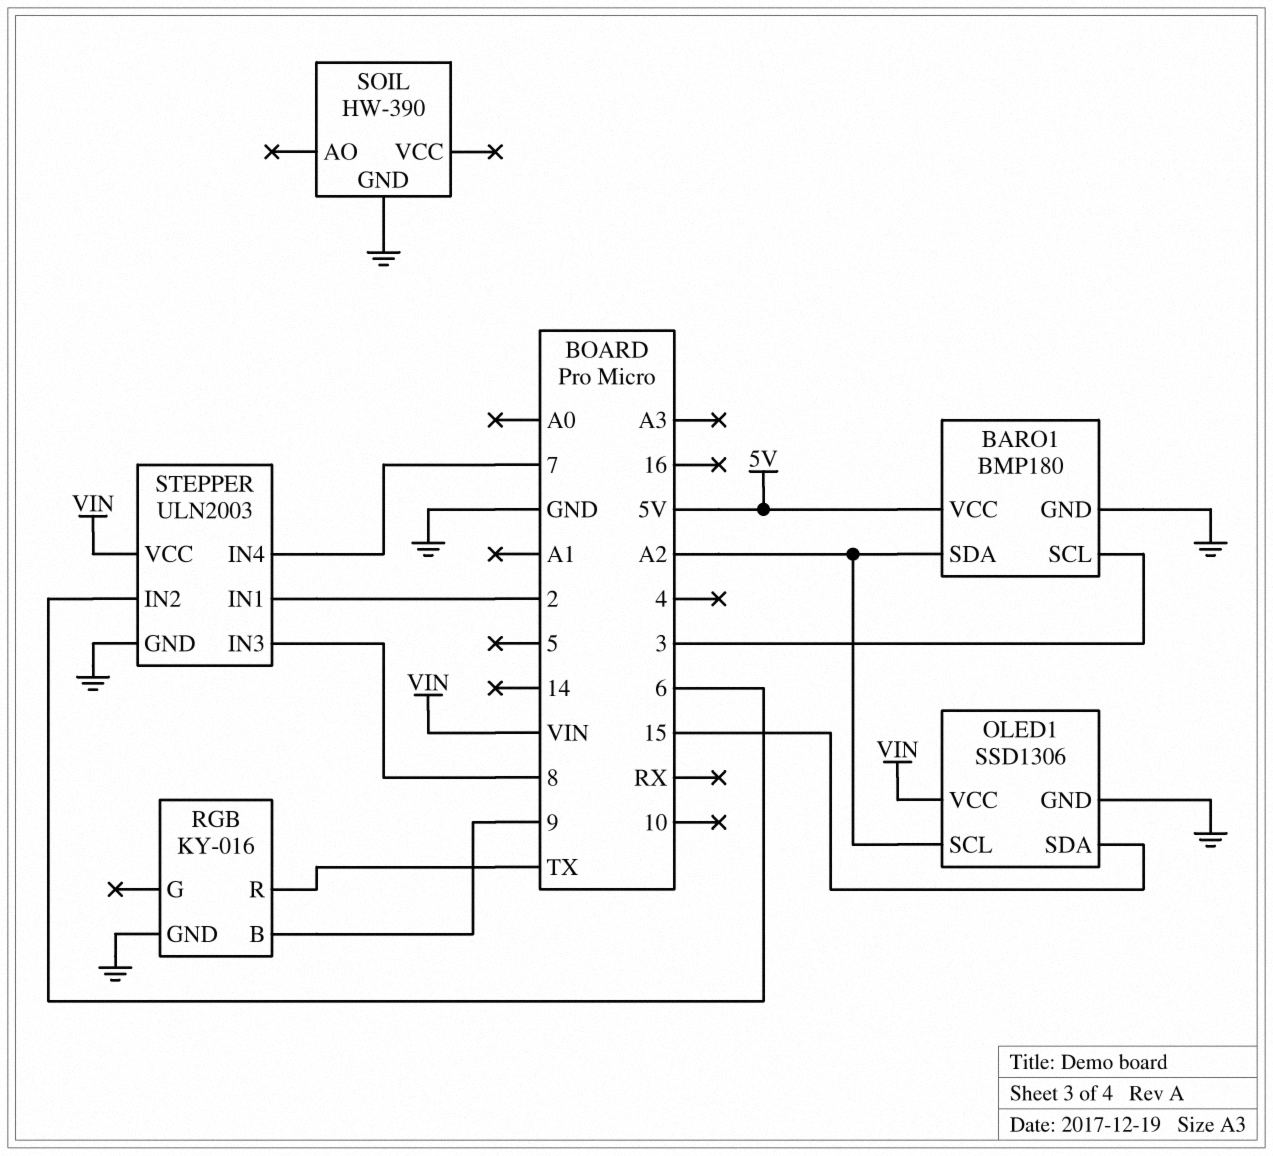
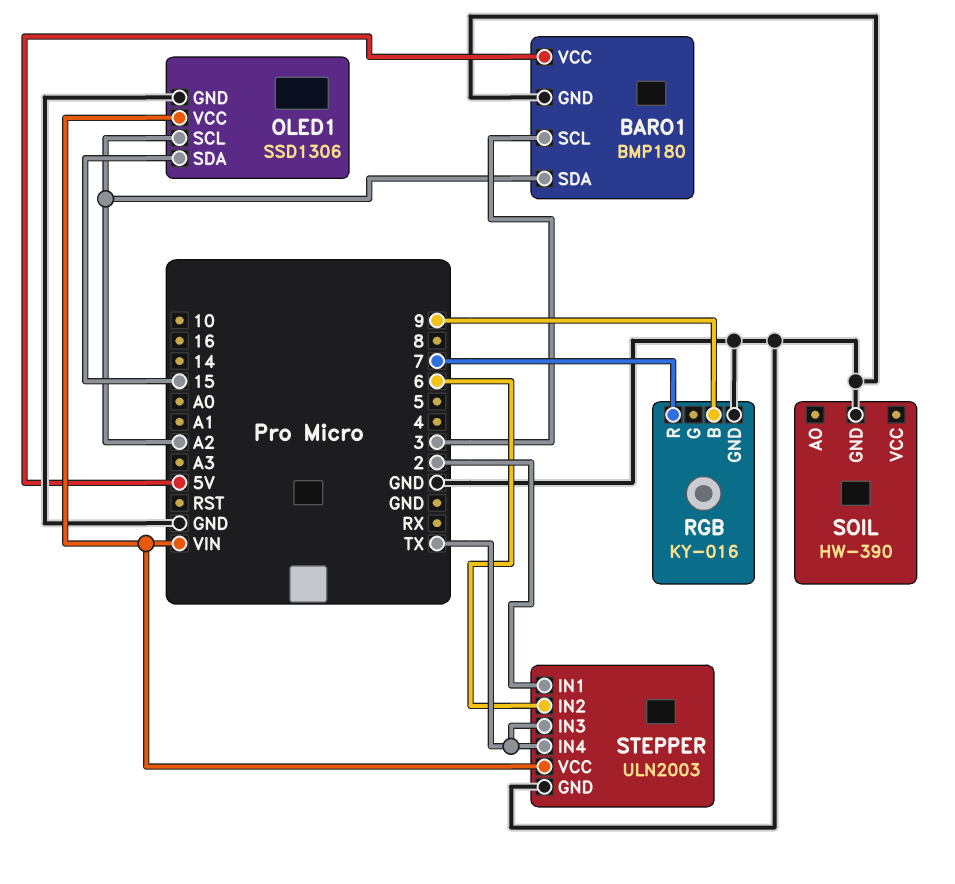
RGB pin R: TX -> 7
STEPPER pin IN3: 8 -> TX
STEPPER pin IN4: 7 -> TX

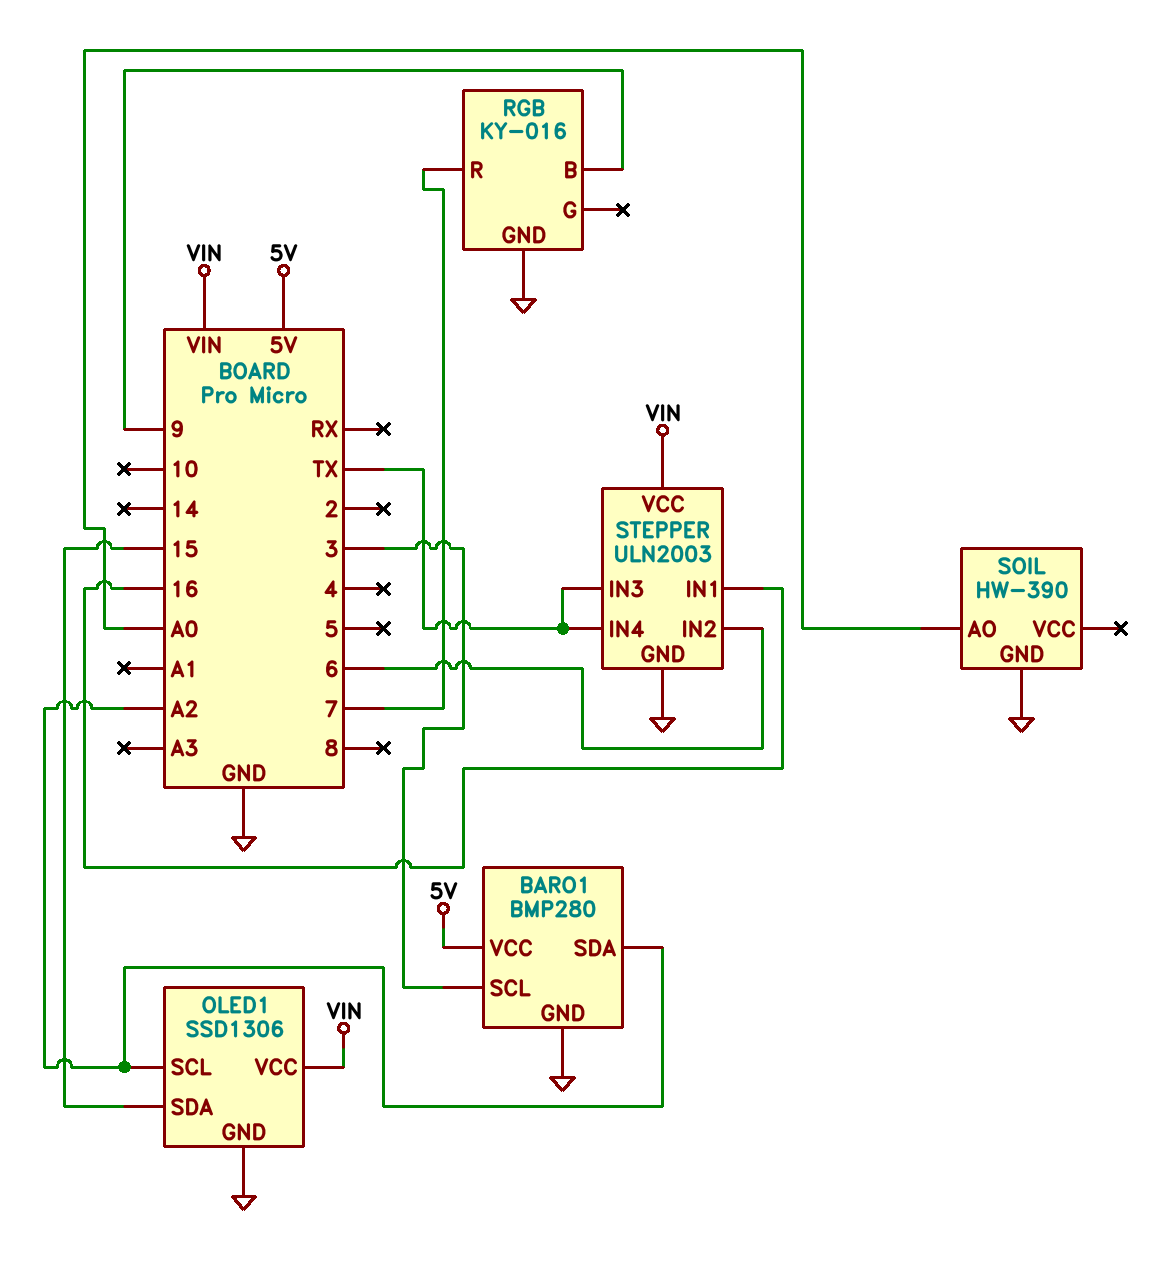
BARO1: BMP180 -> BMP280
SOIL pin AO: none -> A0
STEPPER pin IN1: 2 -> 16

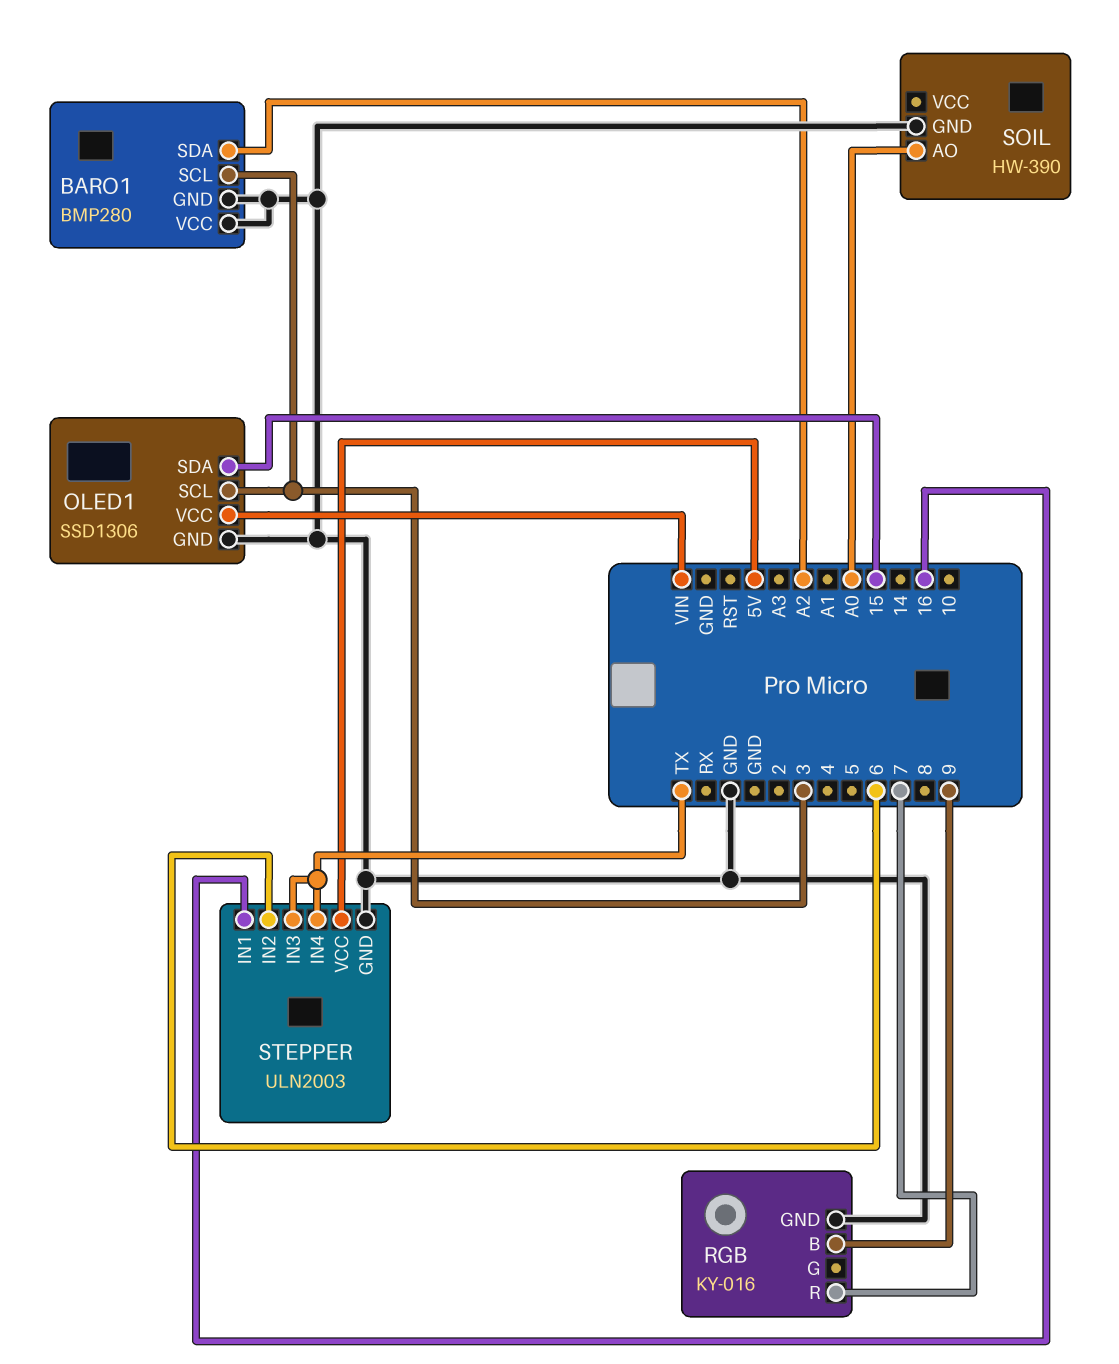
BARO1 pin VCC: 5V -> GND
OLED1 pin SCL: A2 -> 3
STEPPER pin VCC: VIN -> 5V

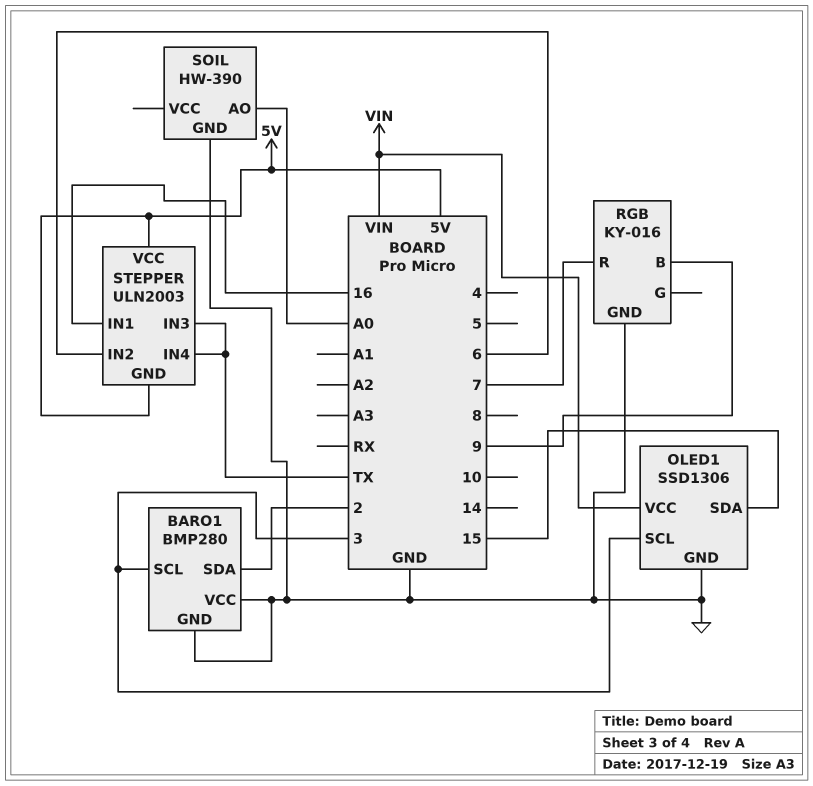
BARO1 pin SDA: A2 -> 2
STEPPER pin GND: GND -> 5V

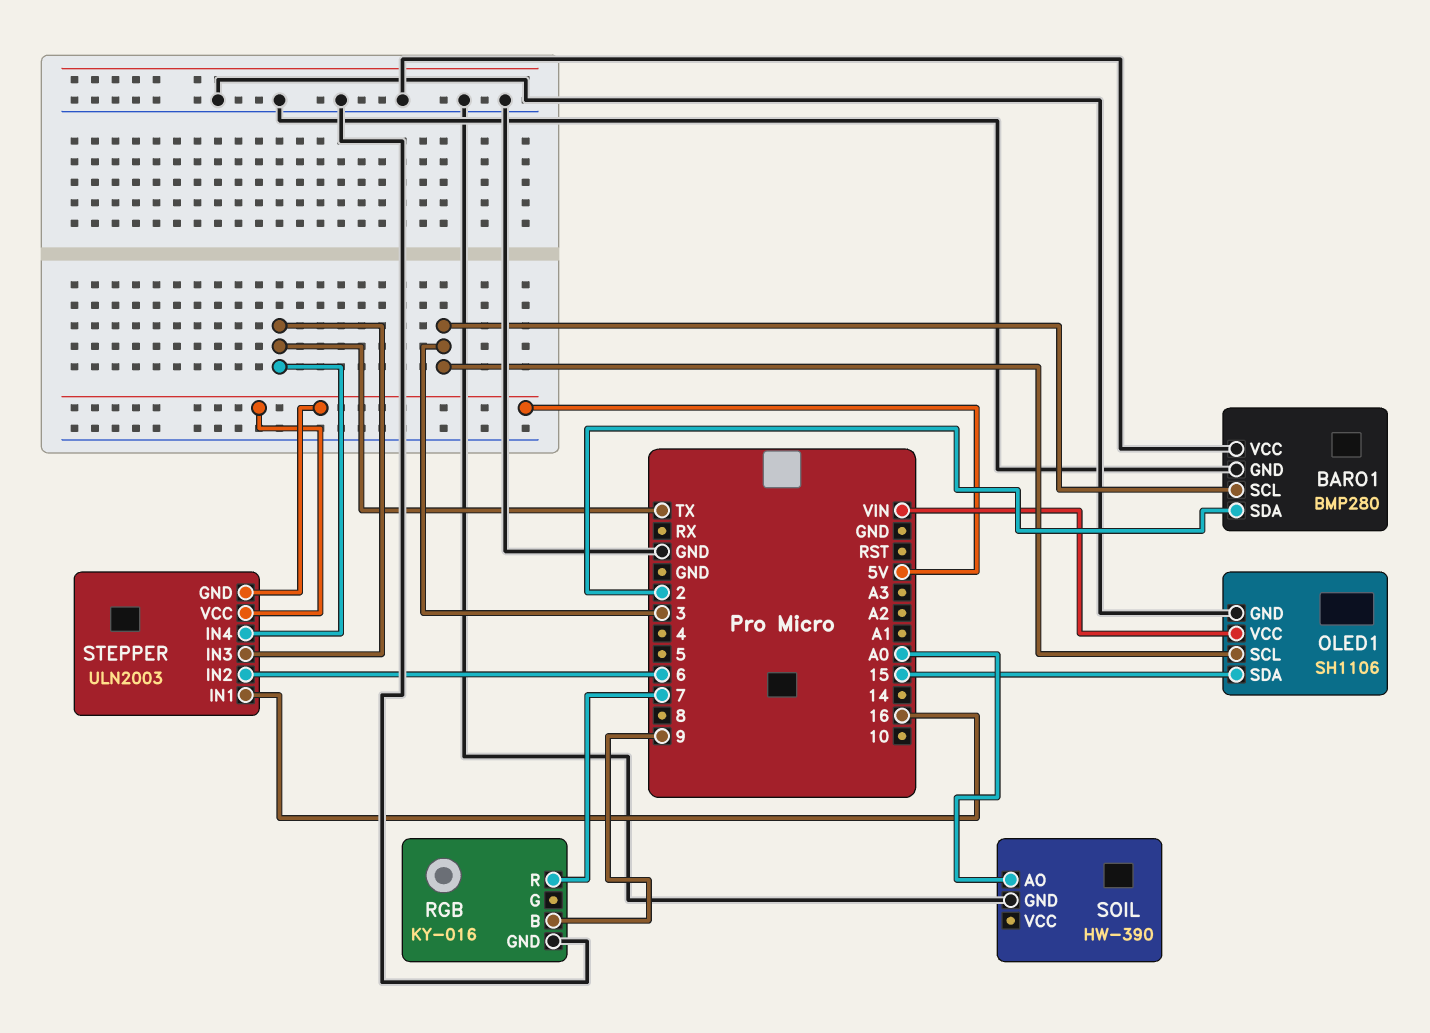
OLED1: SSD1306 -> SH1106

